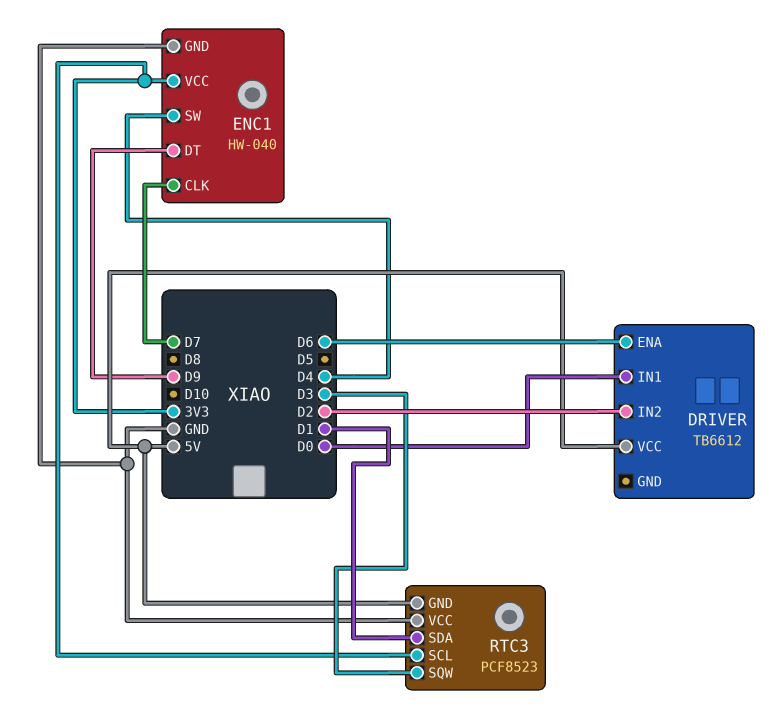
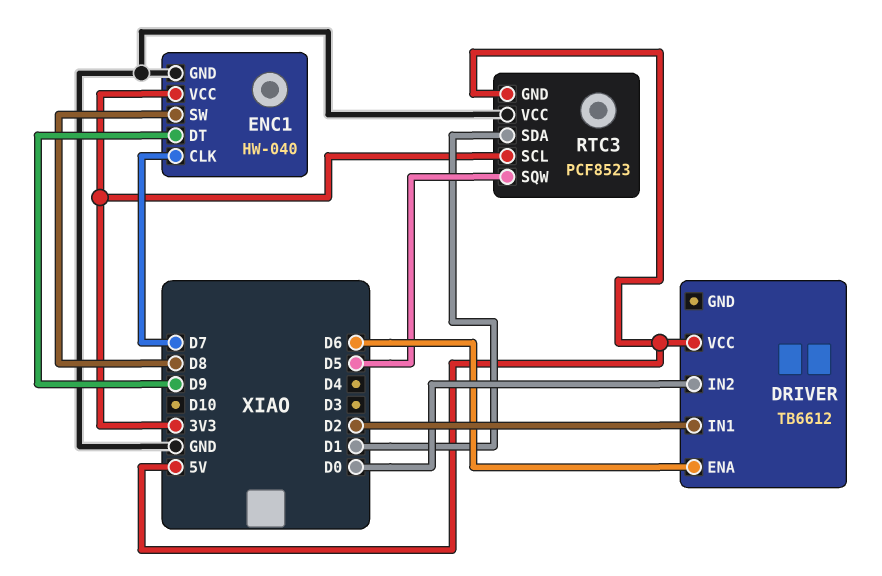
DRIVER pin IN1: D0 -> D2
DRIVER pin IN2: D2 -> D0
ENC1 pin SW: D4 -> D8
RTC3 pin SQW: D3 -> D5

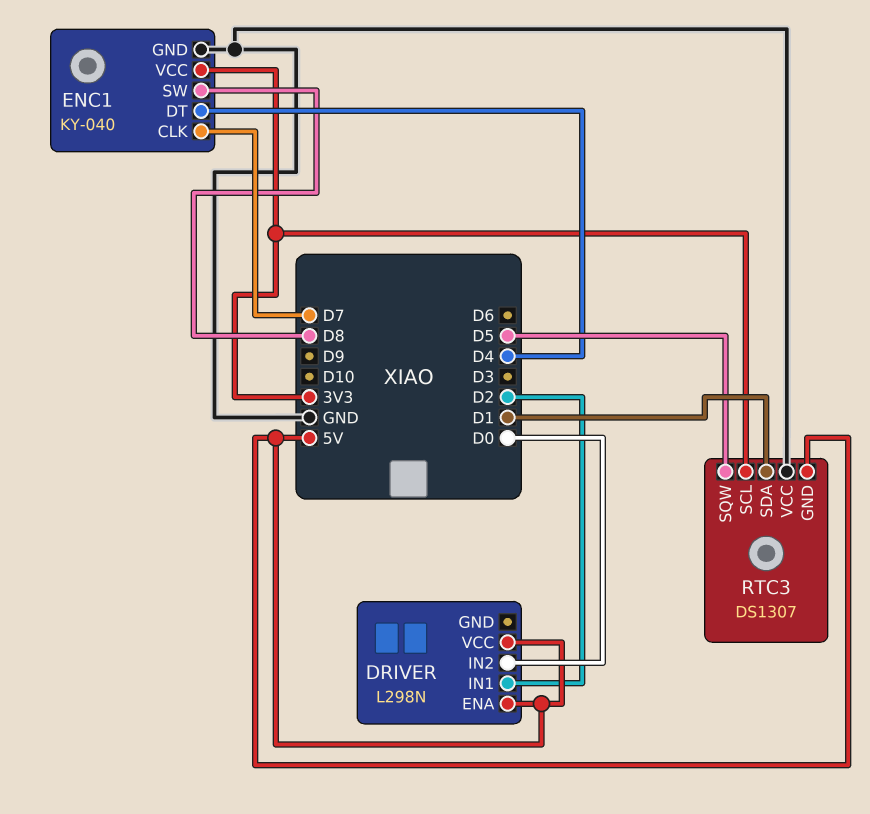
DRIVER: TB6612 -> L298N
DRIVER pin ENA: D6 -> 5V
ENC1: HW-040 -> KY-040
ENC1 pin DT: D9 -> D4
RTC3: PCF8523 -> DS1307

